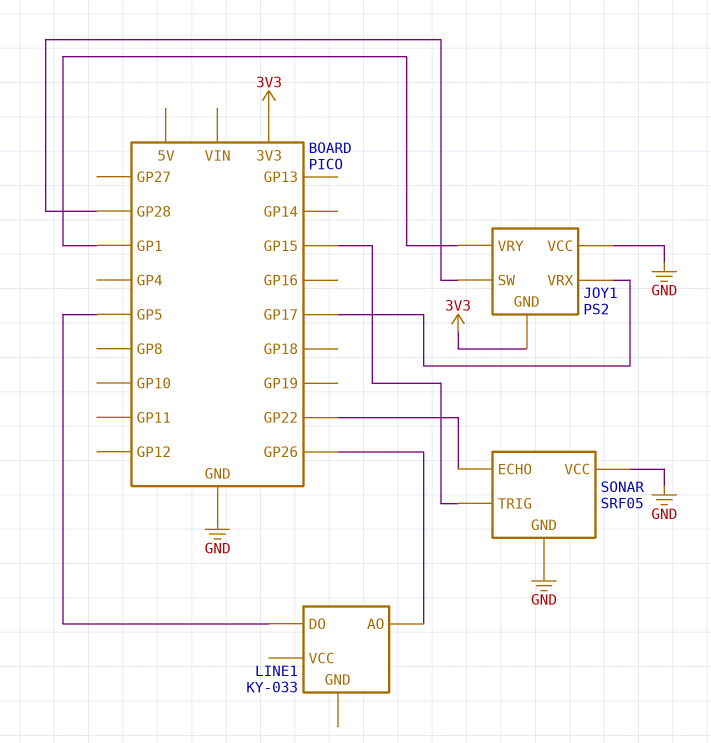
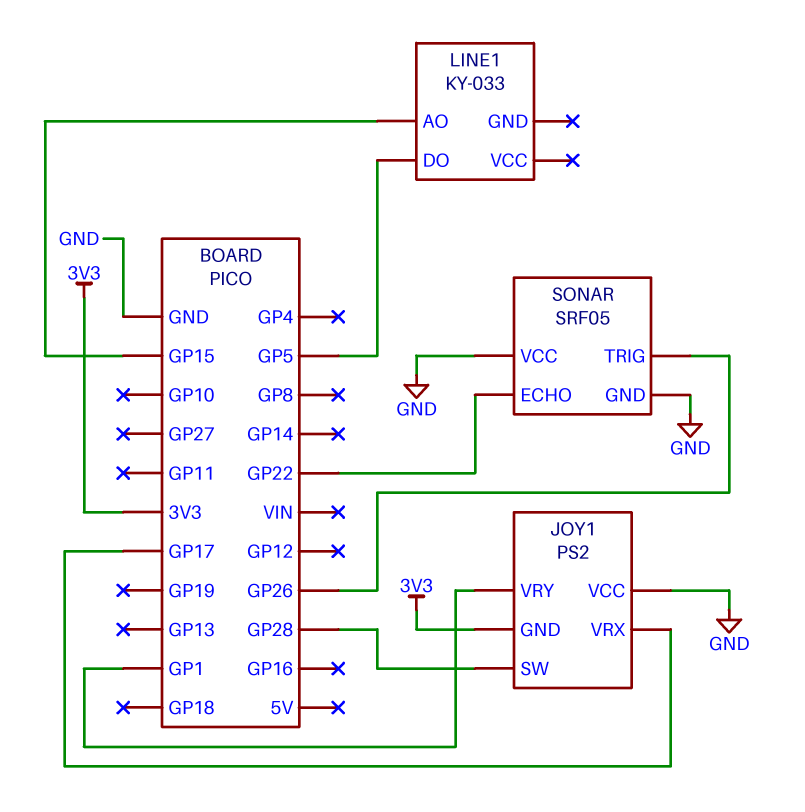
LINE1 pin AO: GP26 -> GP15
SONAR pin TRIG: GP15 -> GP26

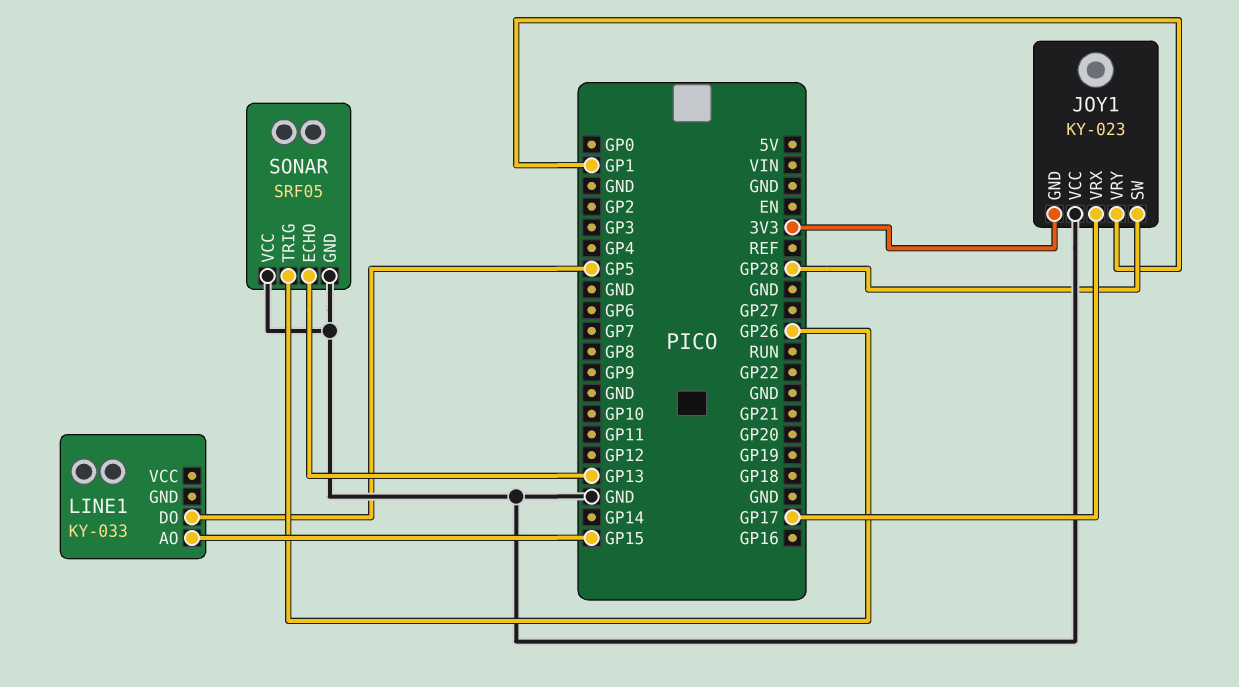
JOY1: PS2 -> KY-023
SONAR pin ECHO: GP22 -> GP13

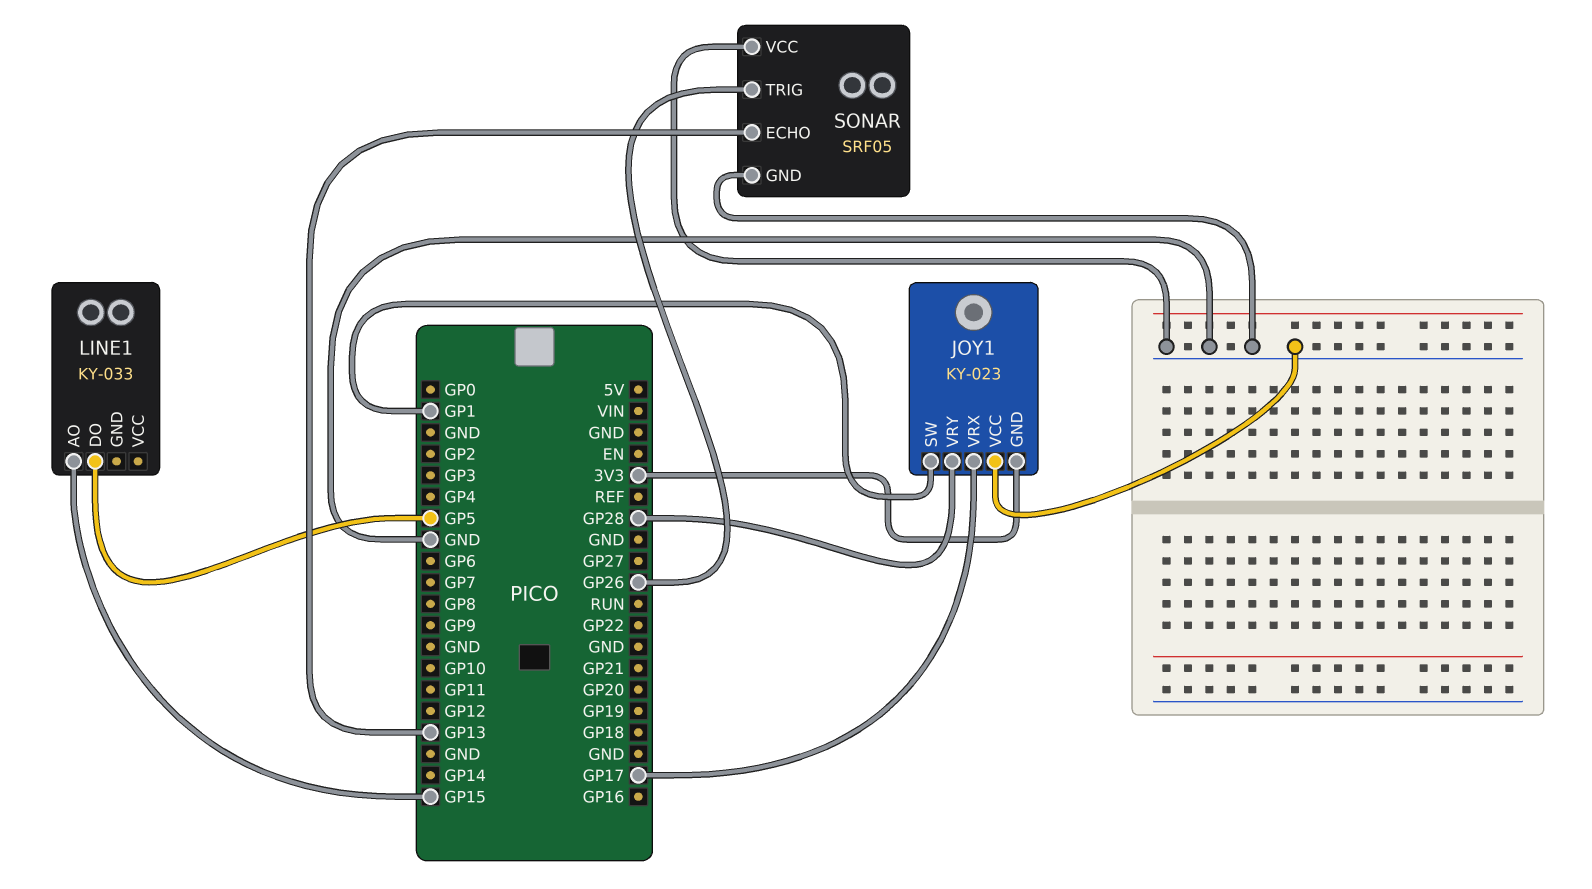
JOY1 pin SW: GP28 -> GP1
JOY1 pin VRY: GP1 -> GP28

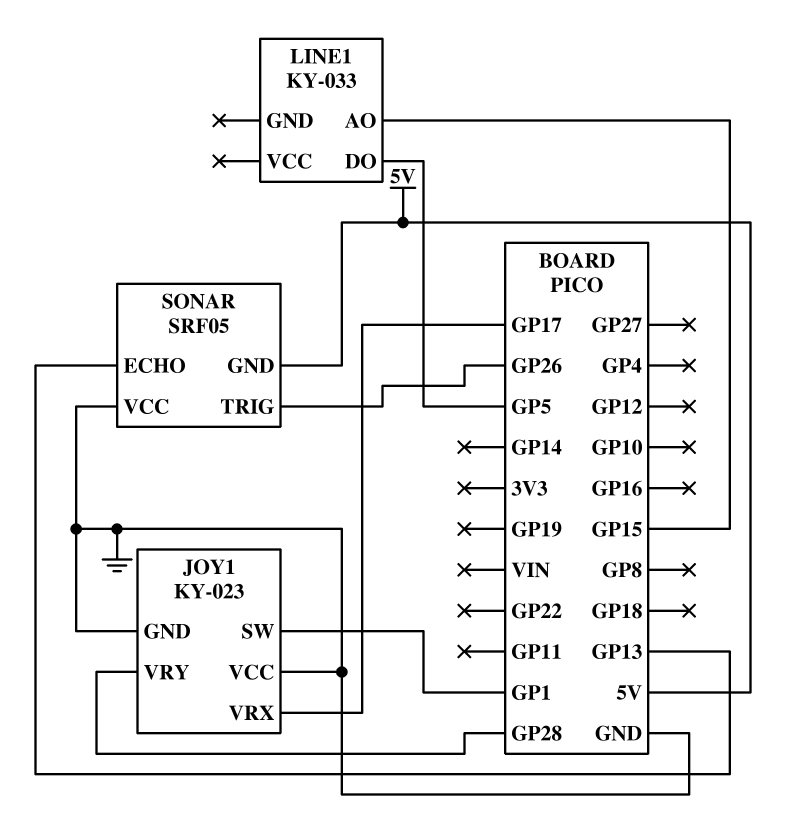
JOY1 pin GND: 3V3 -> GND
SONAR pin GND: GND -> 5V

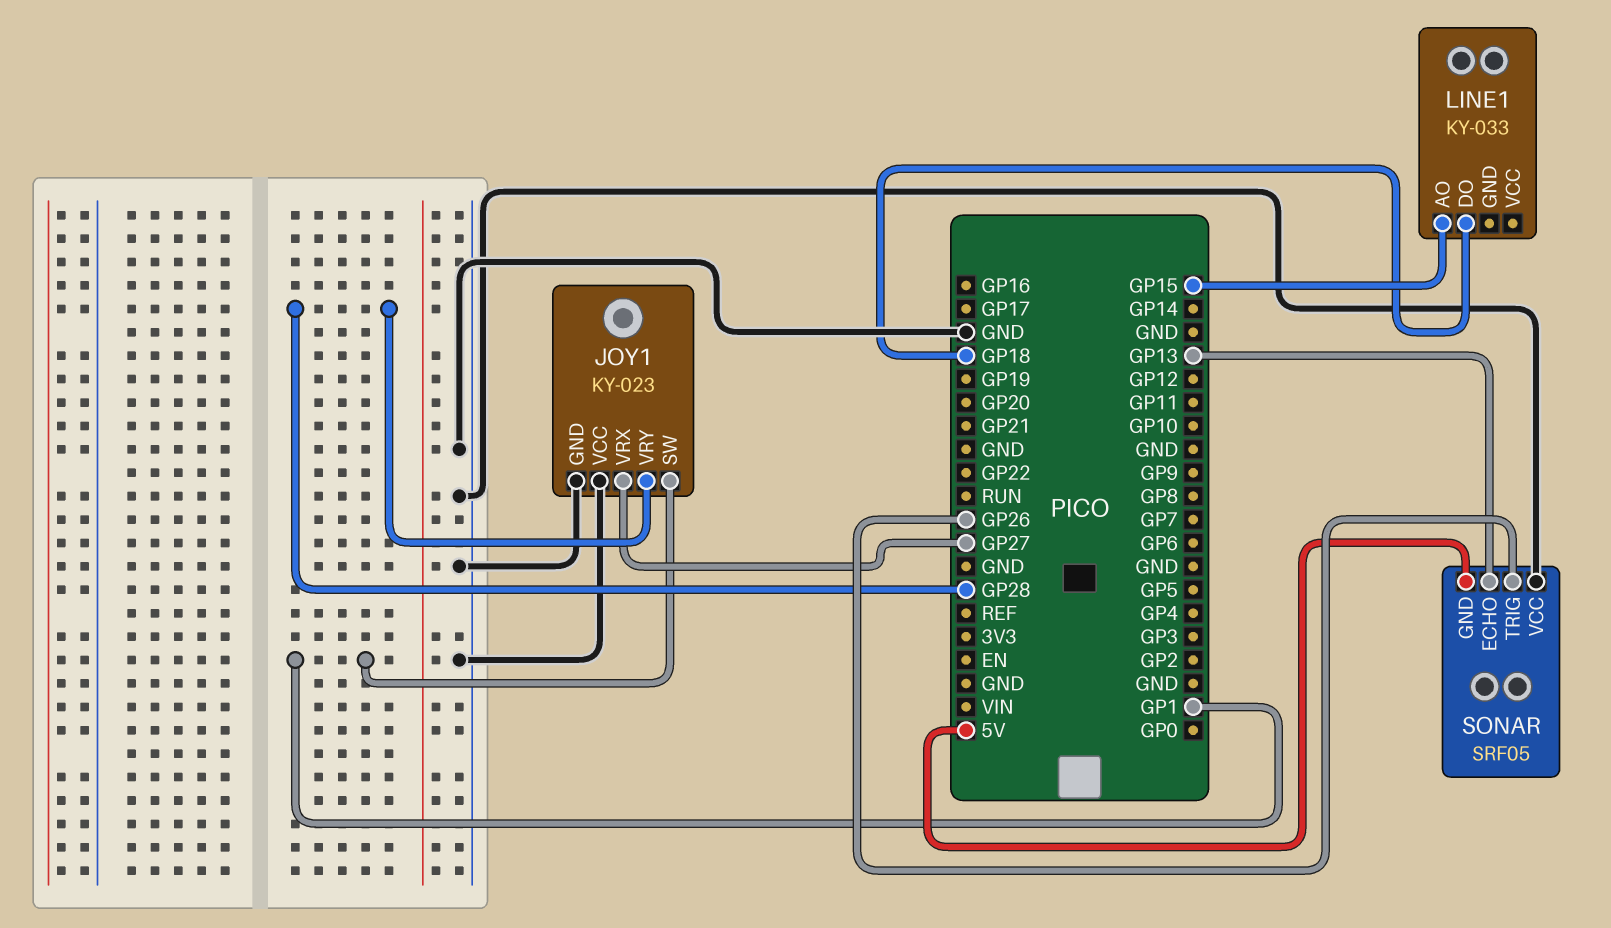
JOY1 pin VRX: GP17 -> GP27
LINE1 pin DO: GP5 -> GP18

